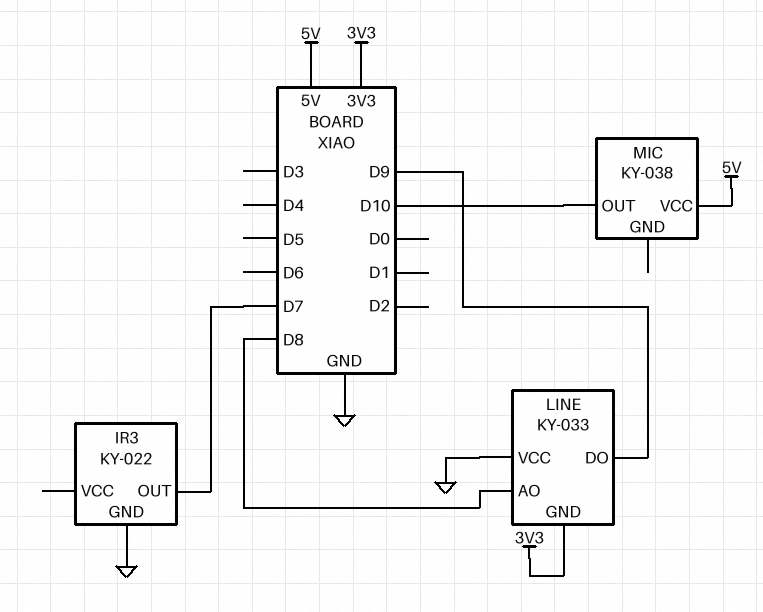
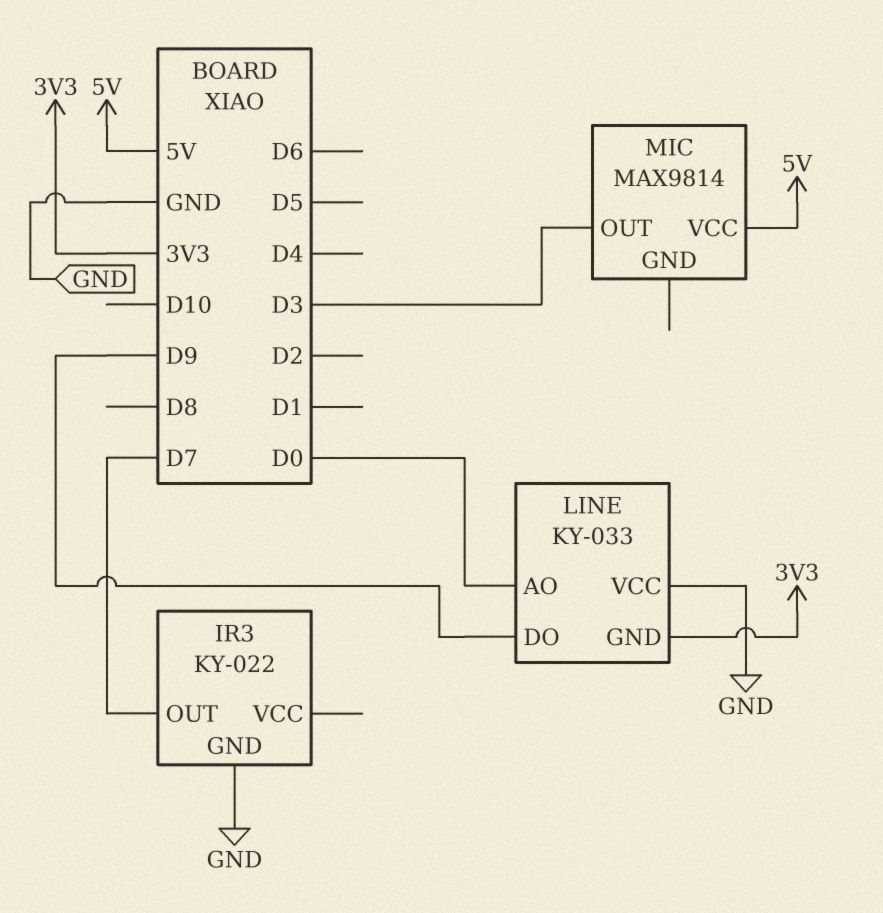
LINE pin AO: D8 -> D0
MIC: KY-038 -> MAX9814
MIC pin OUT: D10 -> D3

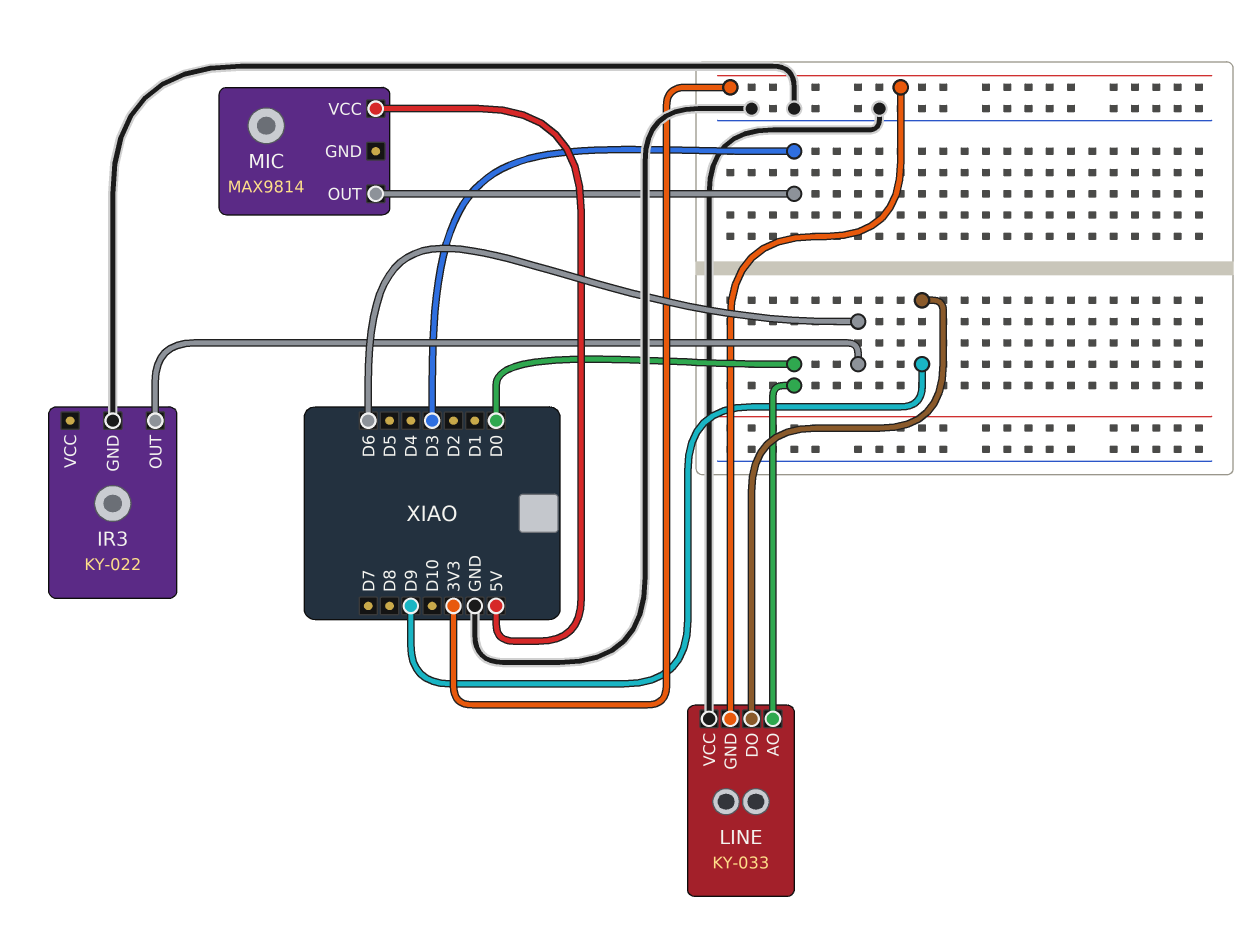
IR3 pin OUT: D7 -> D6

